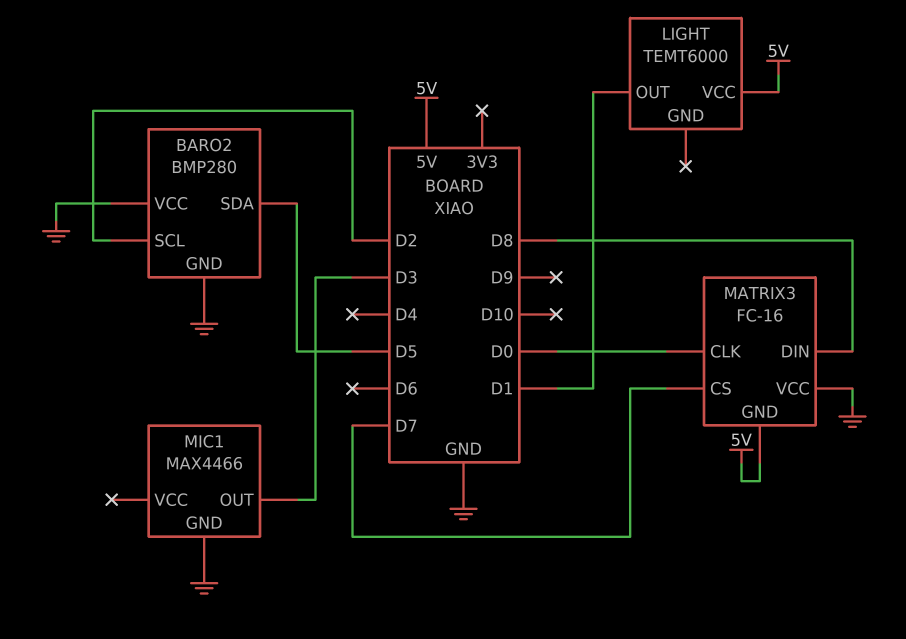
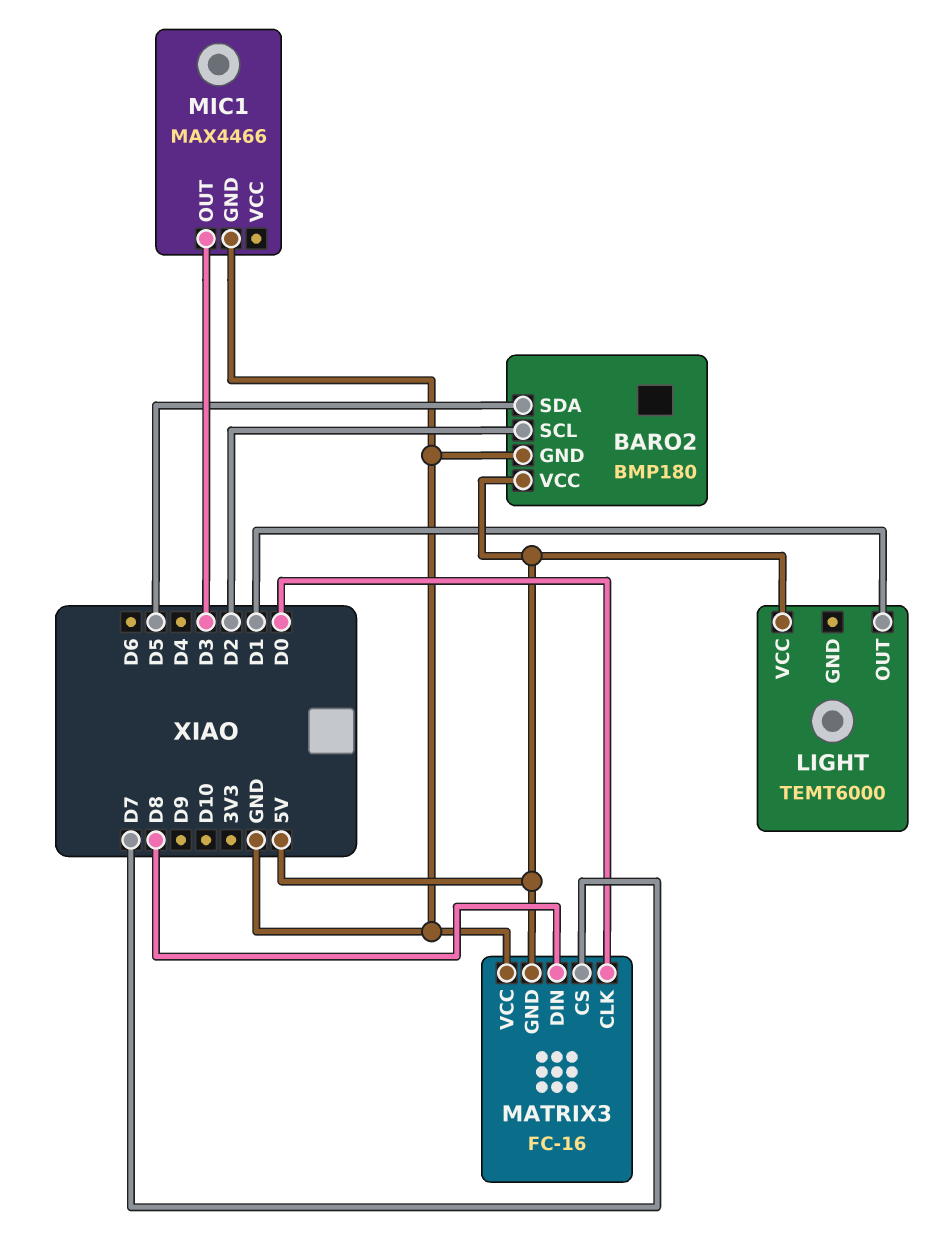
BARO2: BMP280 -> BMP180
BARO2 pin VCC: GND -> 5V

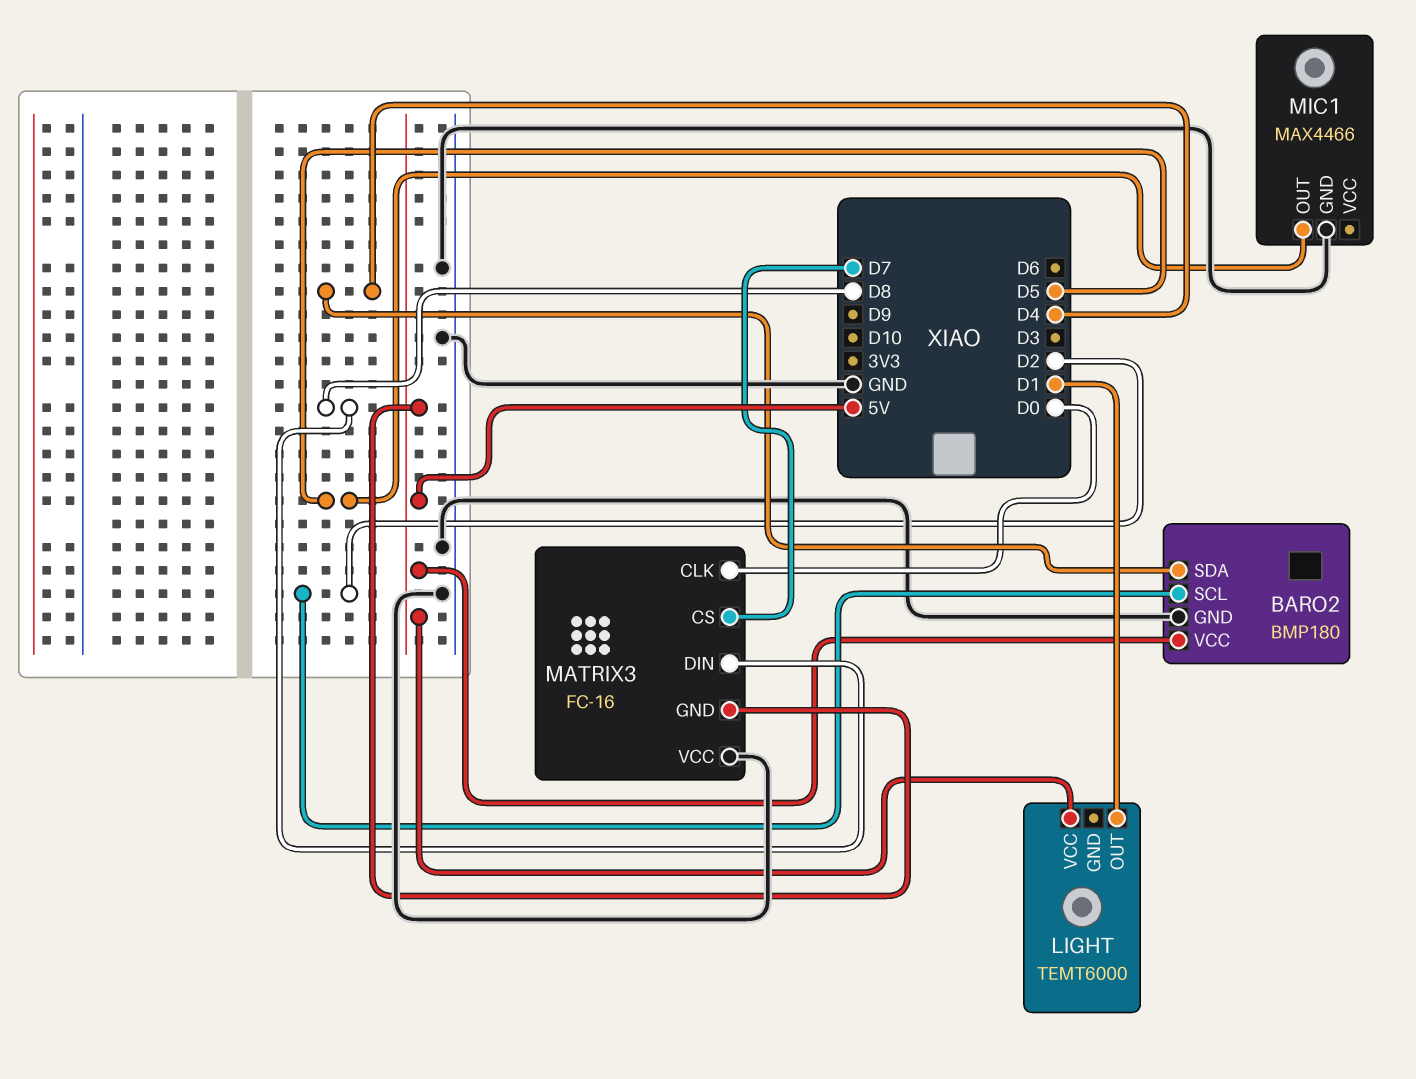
BARO2 pin SDA: D5 -> D4
MIC1 pin OUT: D3 -> D5

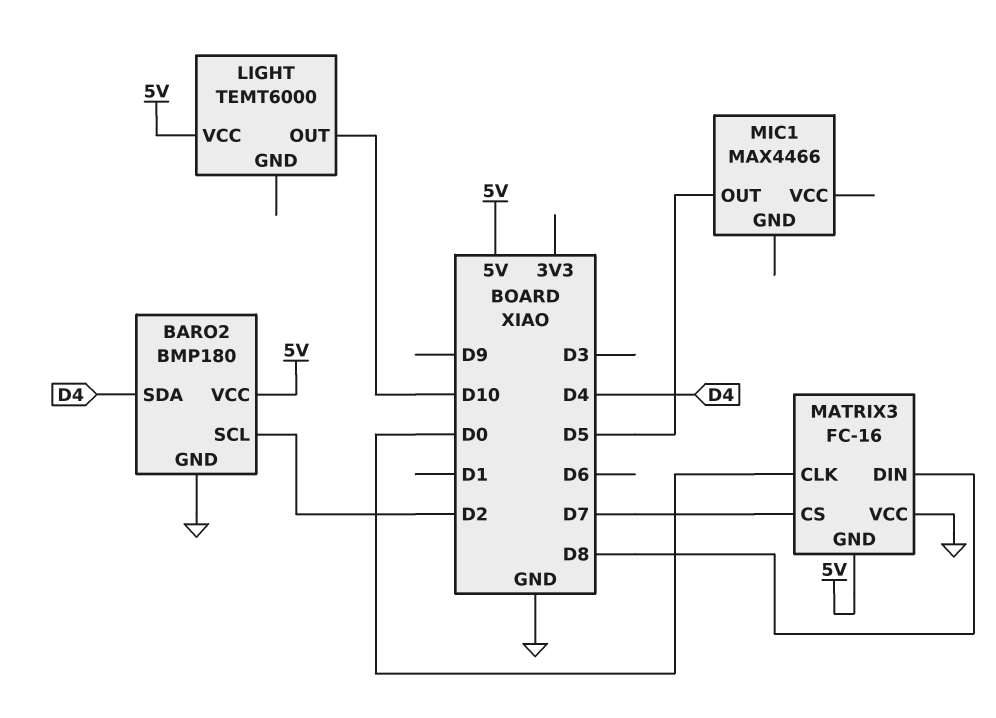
LIGHT pin OUT: D1 -> D10
MIC1 pin GND: GND -> none

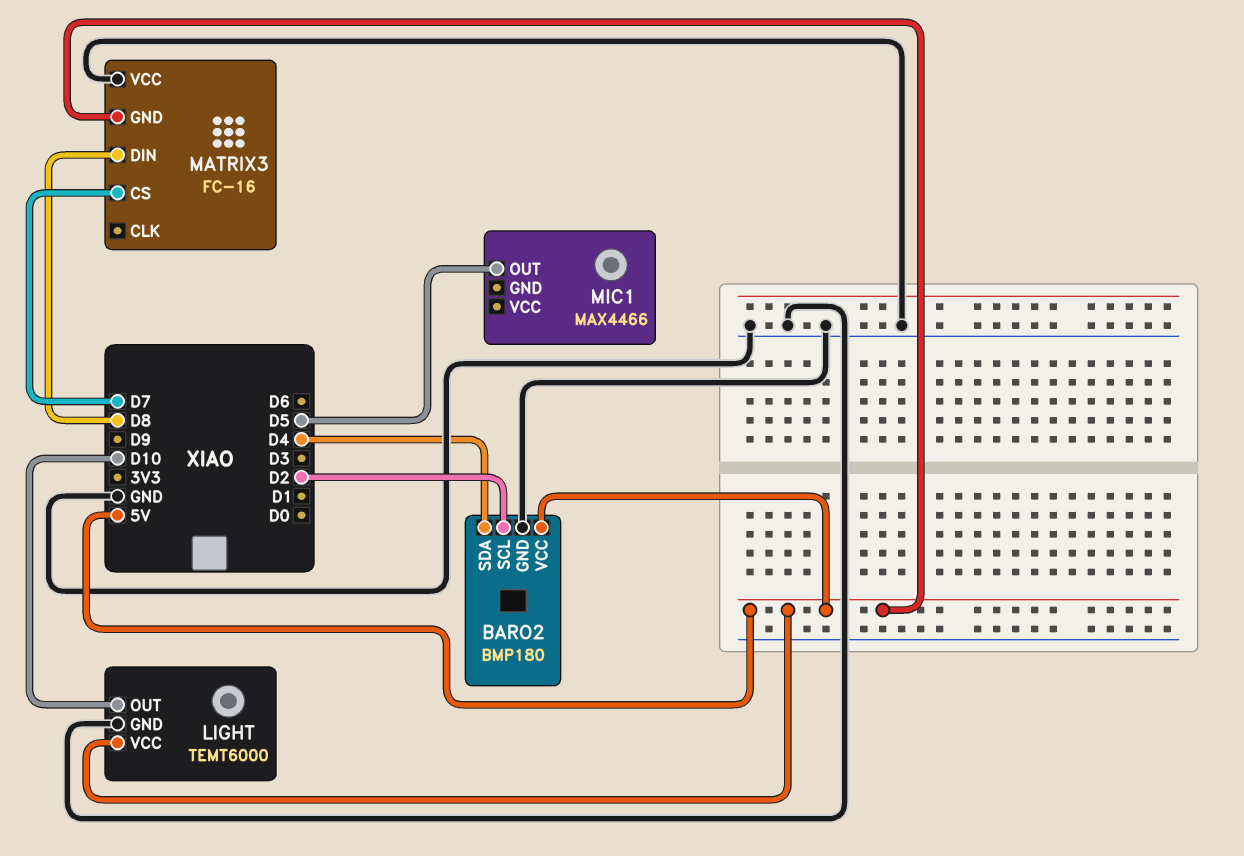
LIGHT pin GND: none -> GND
MATRIX3 pin CLK: D0 -> none

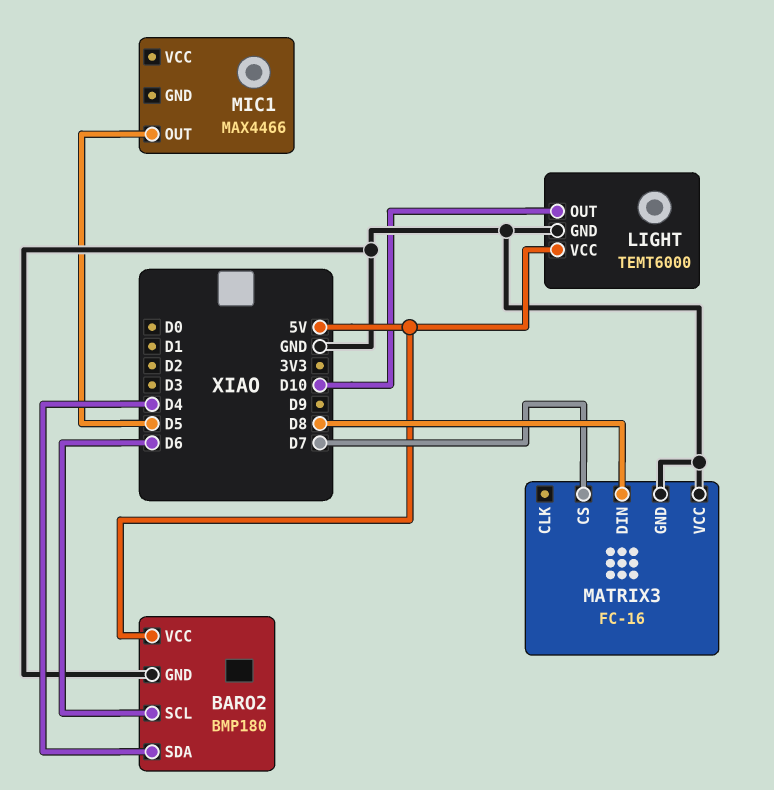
BARO2 pin SCL: D2 -> D6
MATRIX3 pin GND: 5V -> GND

